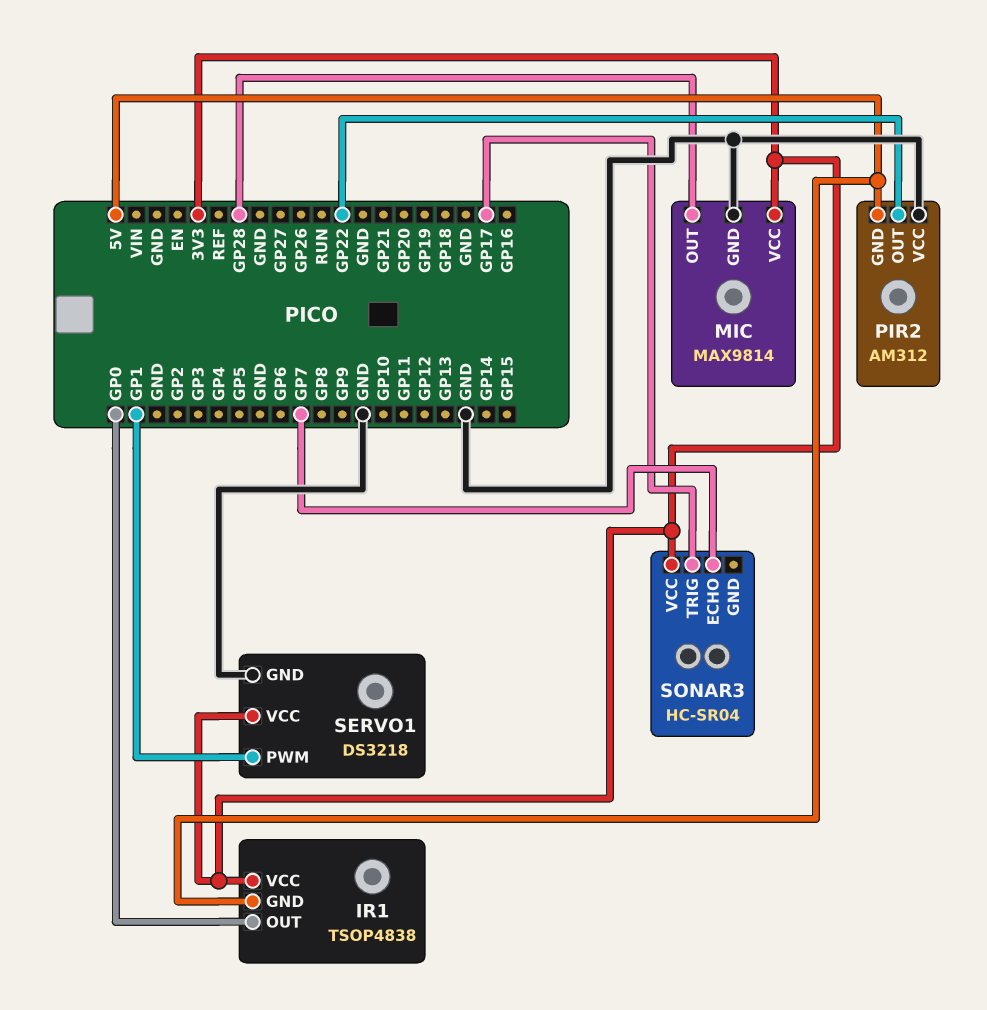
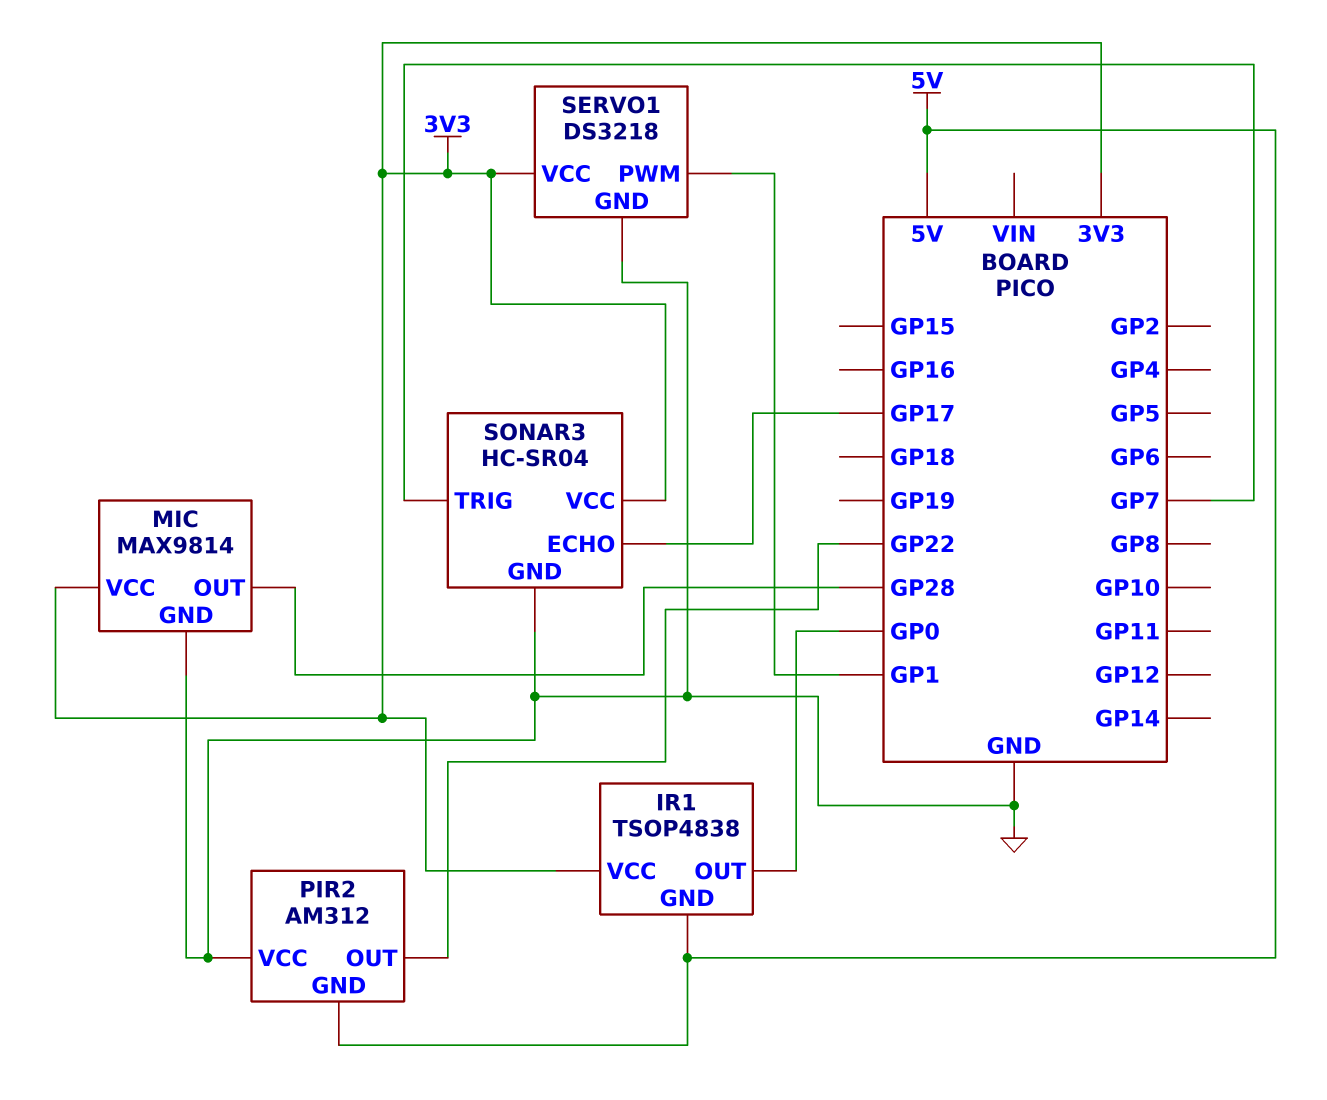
SONAR3 pin ECHO: GP7 -> GP17
SONAR3 pin GND: none -> GND
SONAR3 pin TRIG: GP17 -> GP7

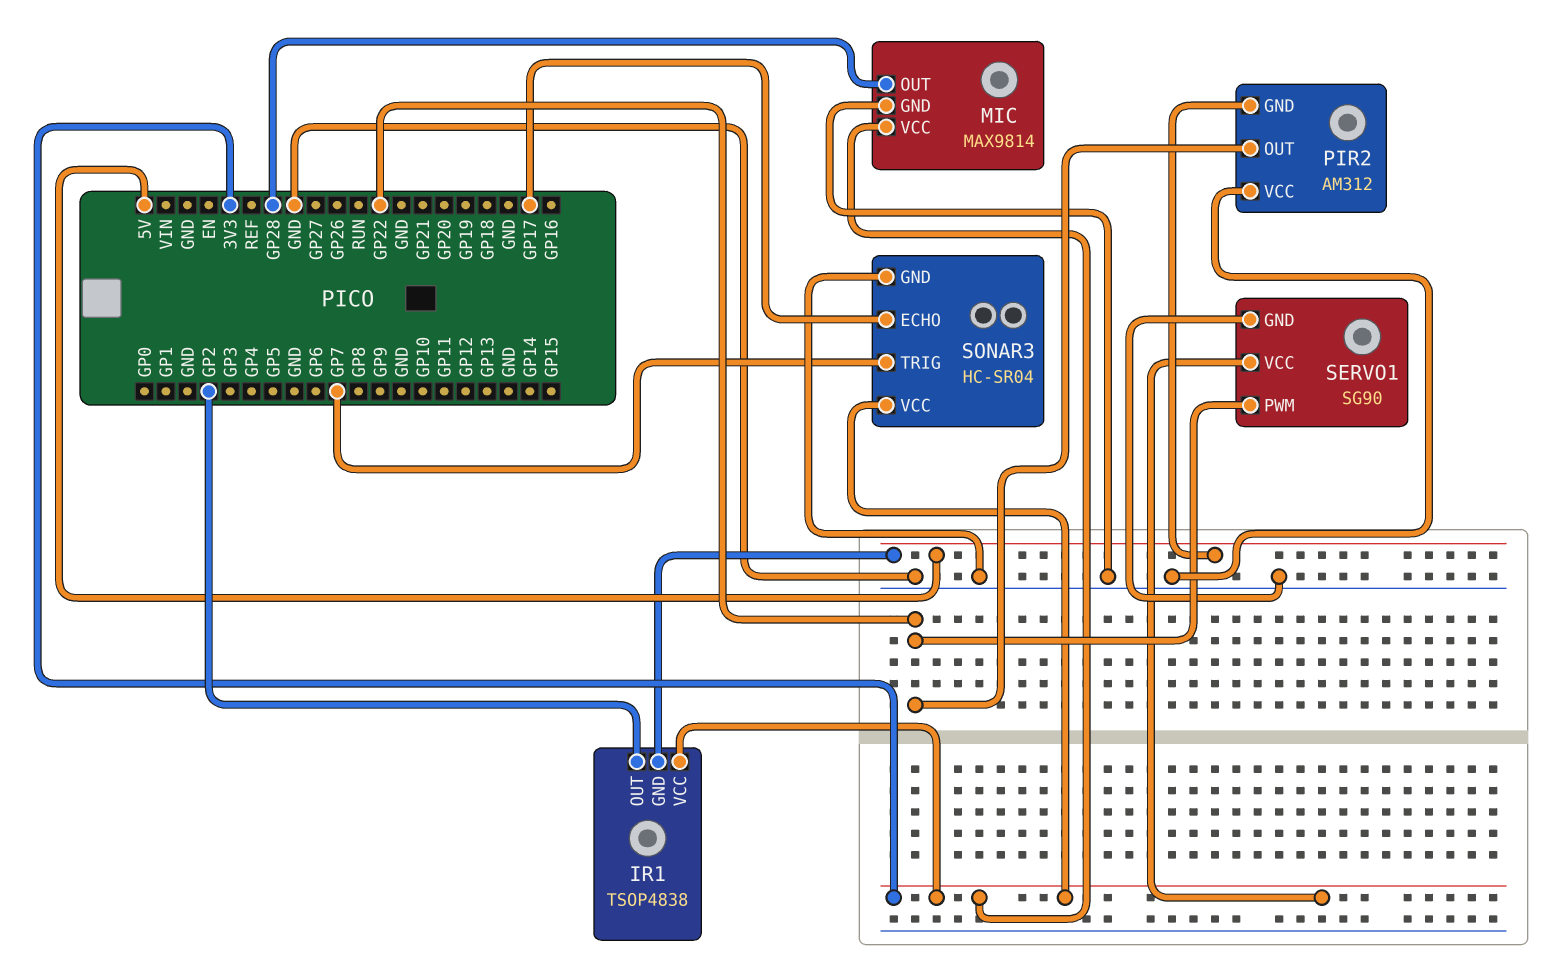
IR1 pin OUT: GP0 -> GP2
SERVO1: DS3218 -> SG90
SERVO1 pin PWM: GP1 -> GP22

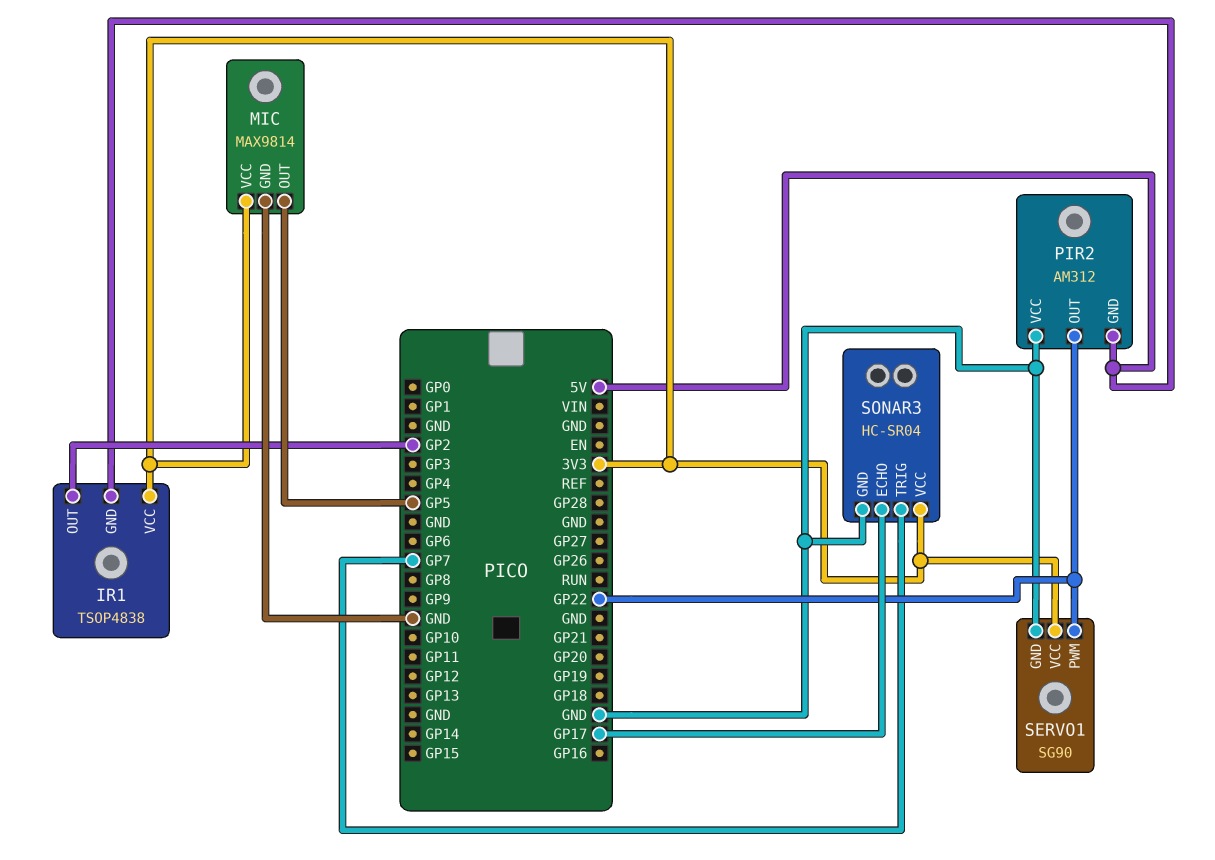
MIC pin OUT: GP28 -> GP5

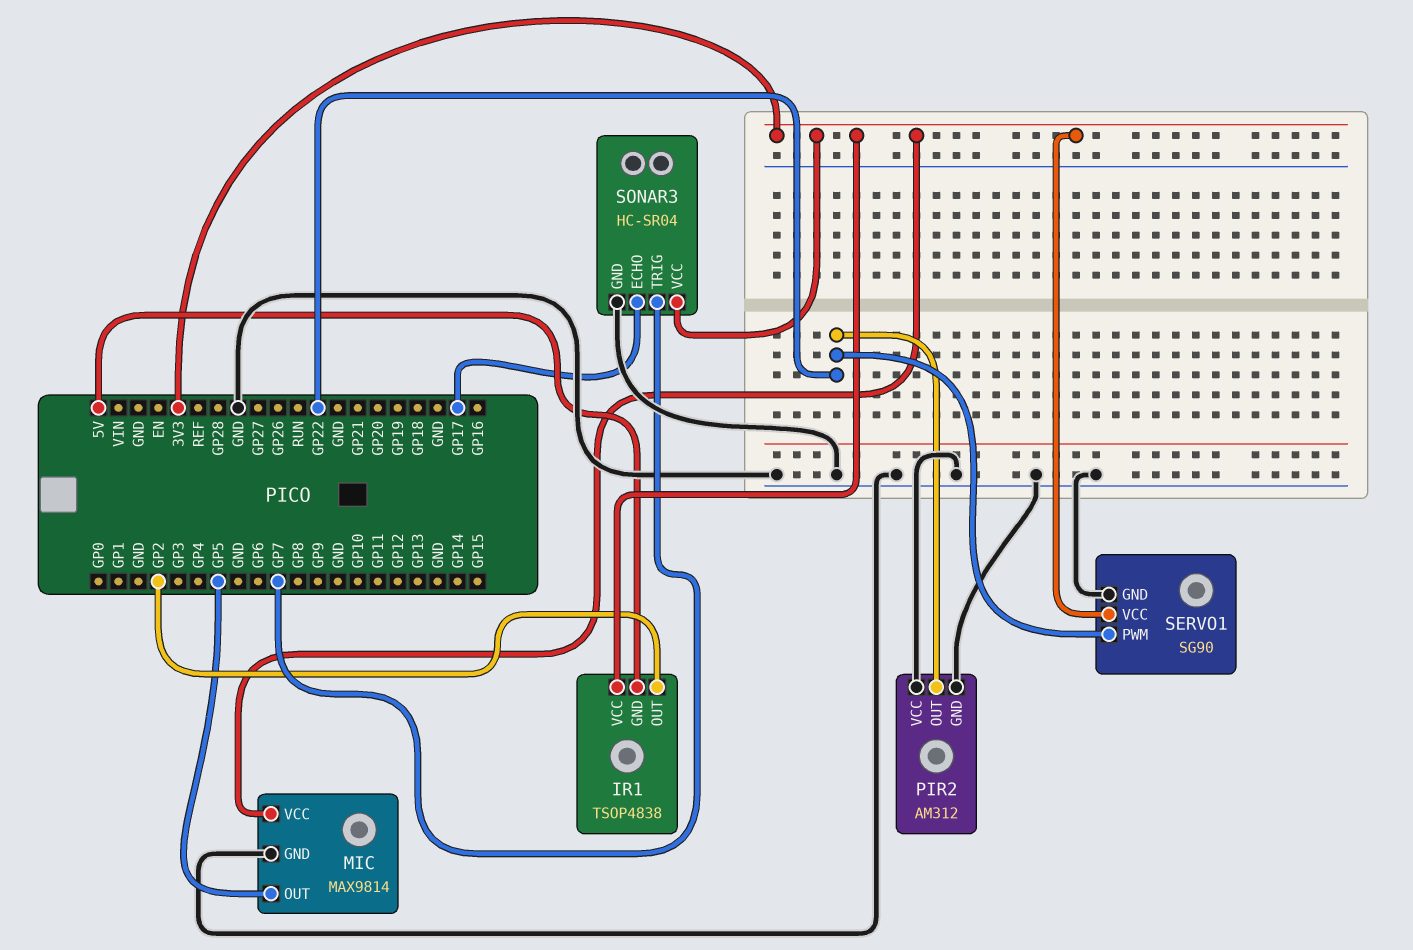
PIR2 pin GND: 5V -> GND

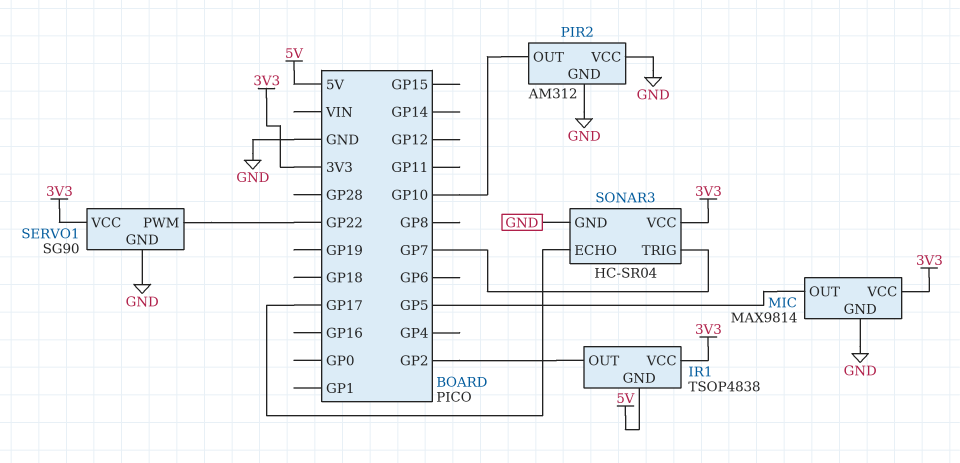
PIR2 pin OUT: GP22 -> GP10

